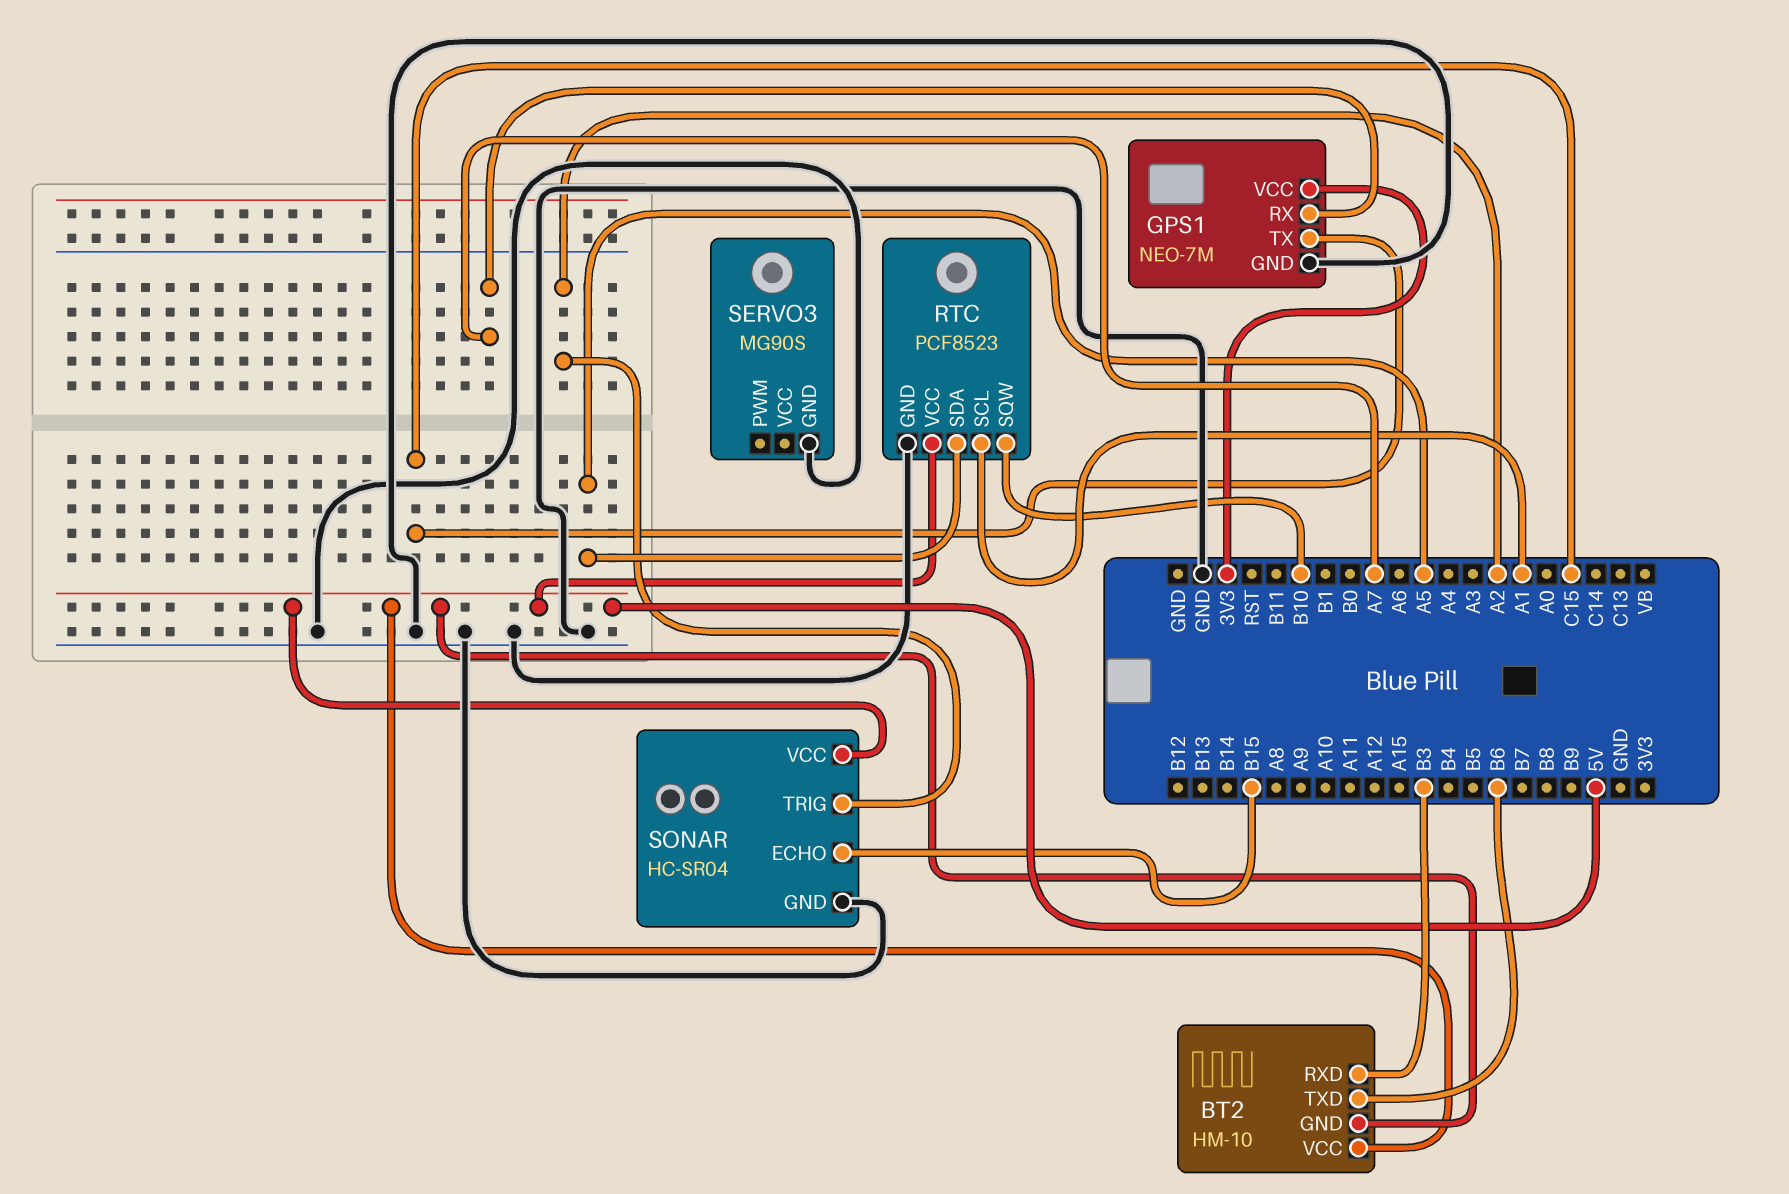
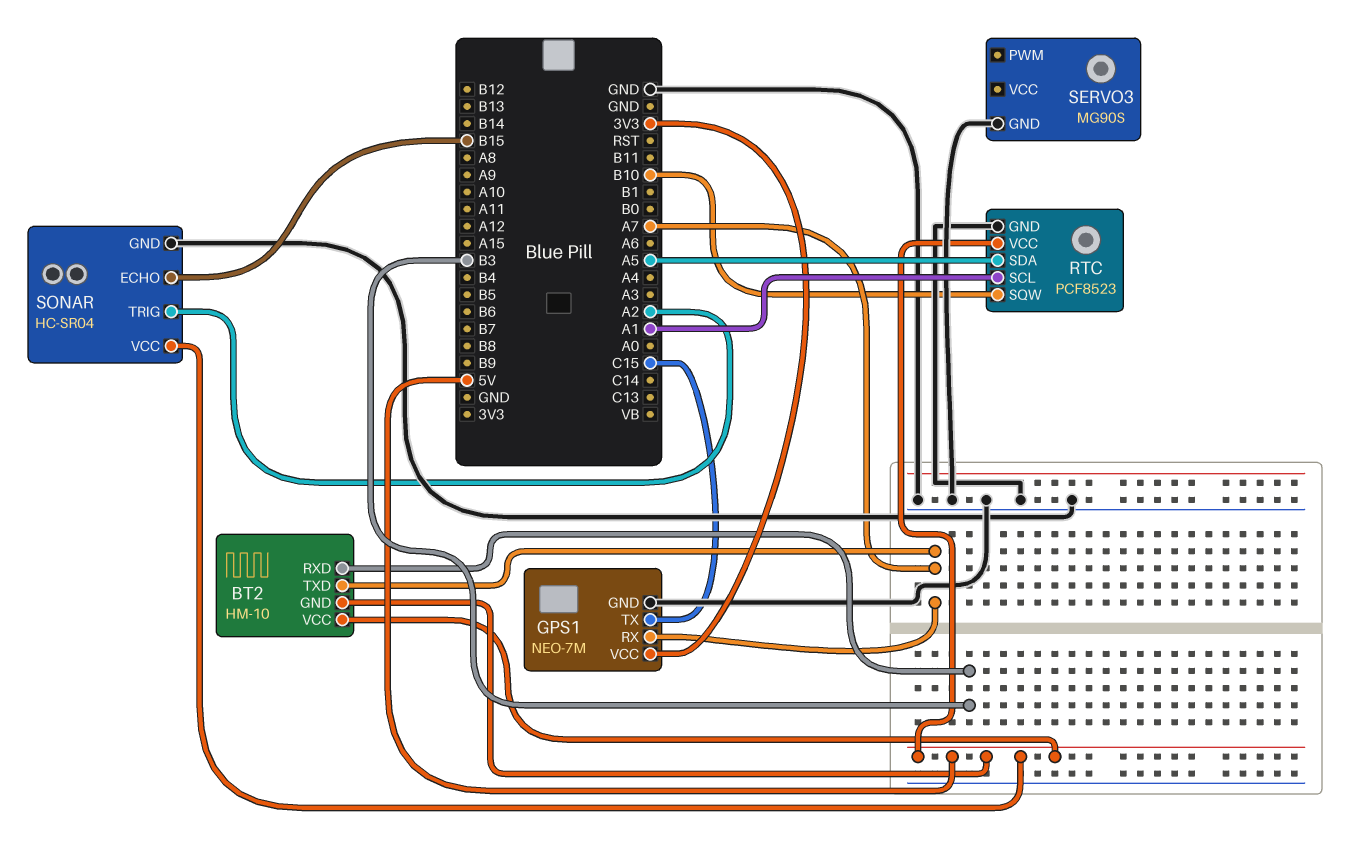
BT2 pin TXD: B6 -> A7

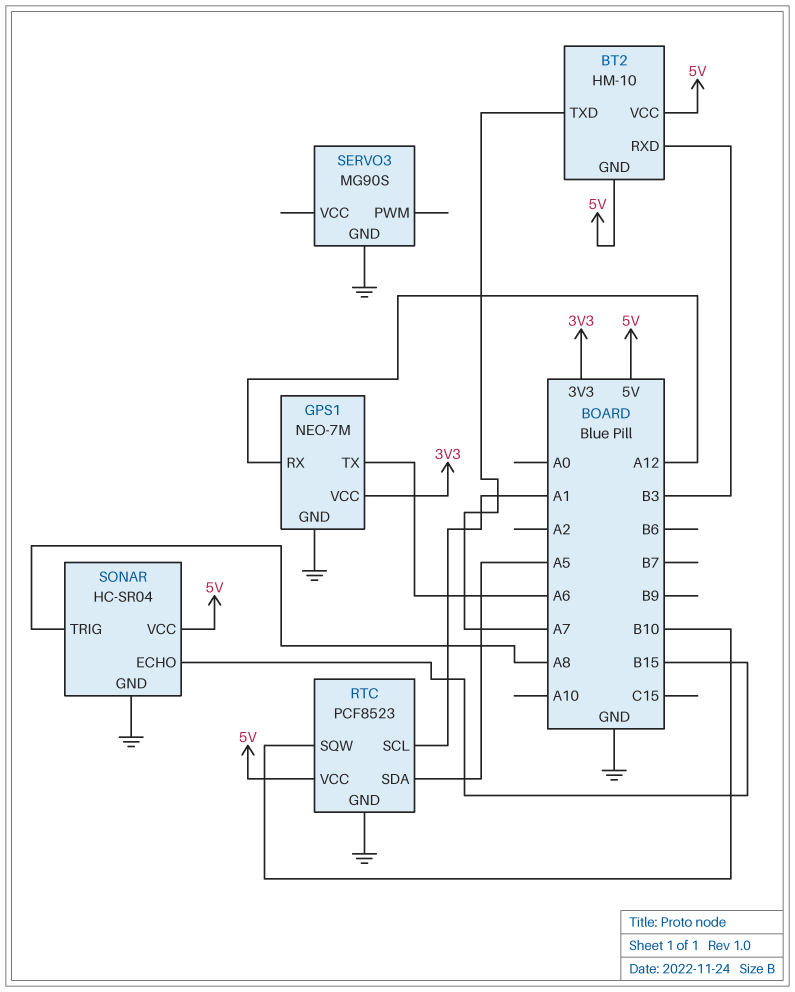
GPS1 pin RX: A7 -> A12
GPS1 pin TX: C15 -> A6
SONAR pin TRIG: A2 -> A8

